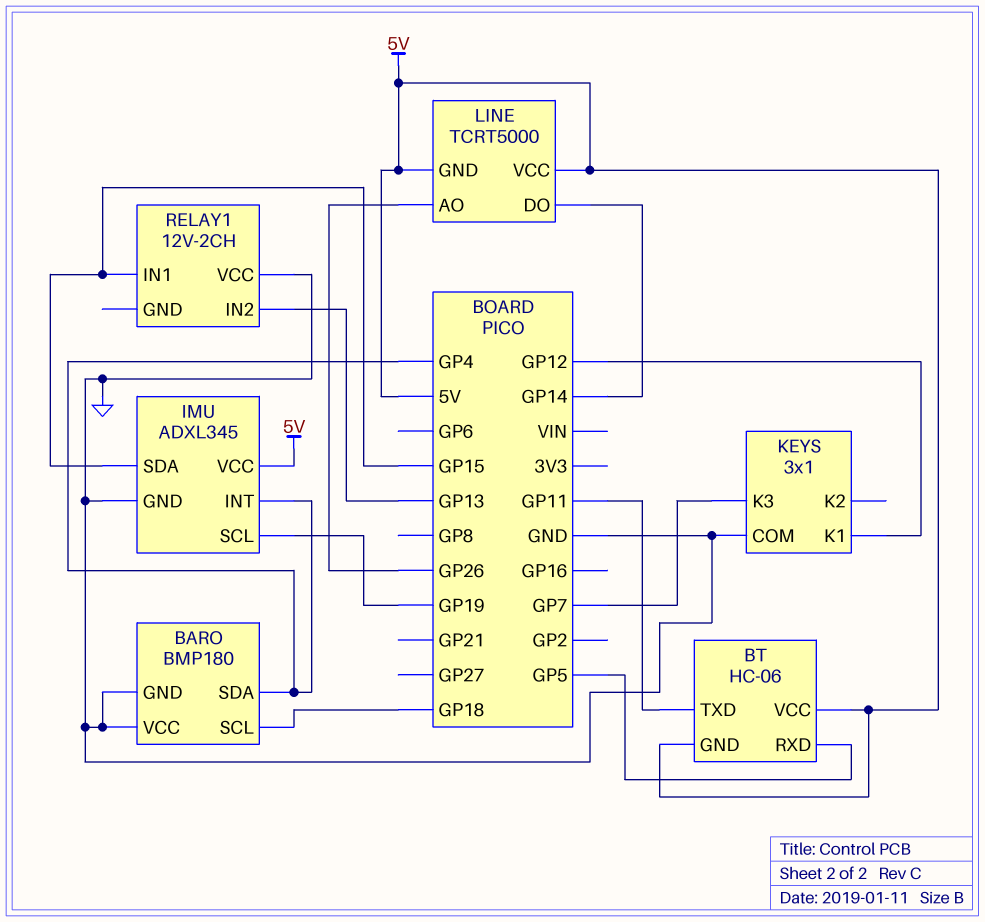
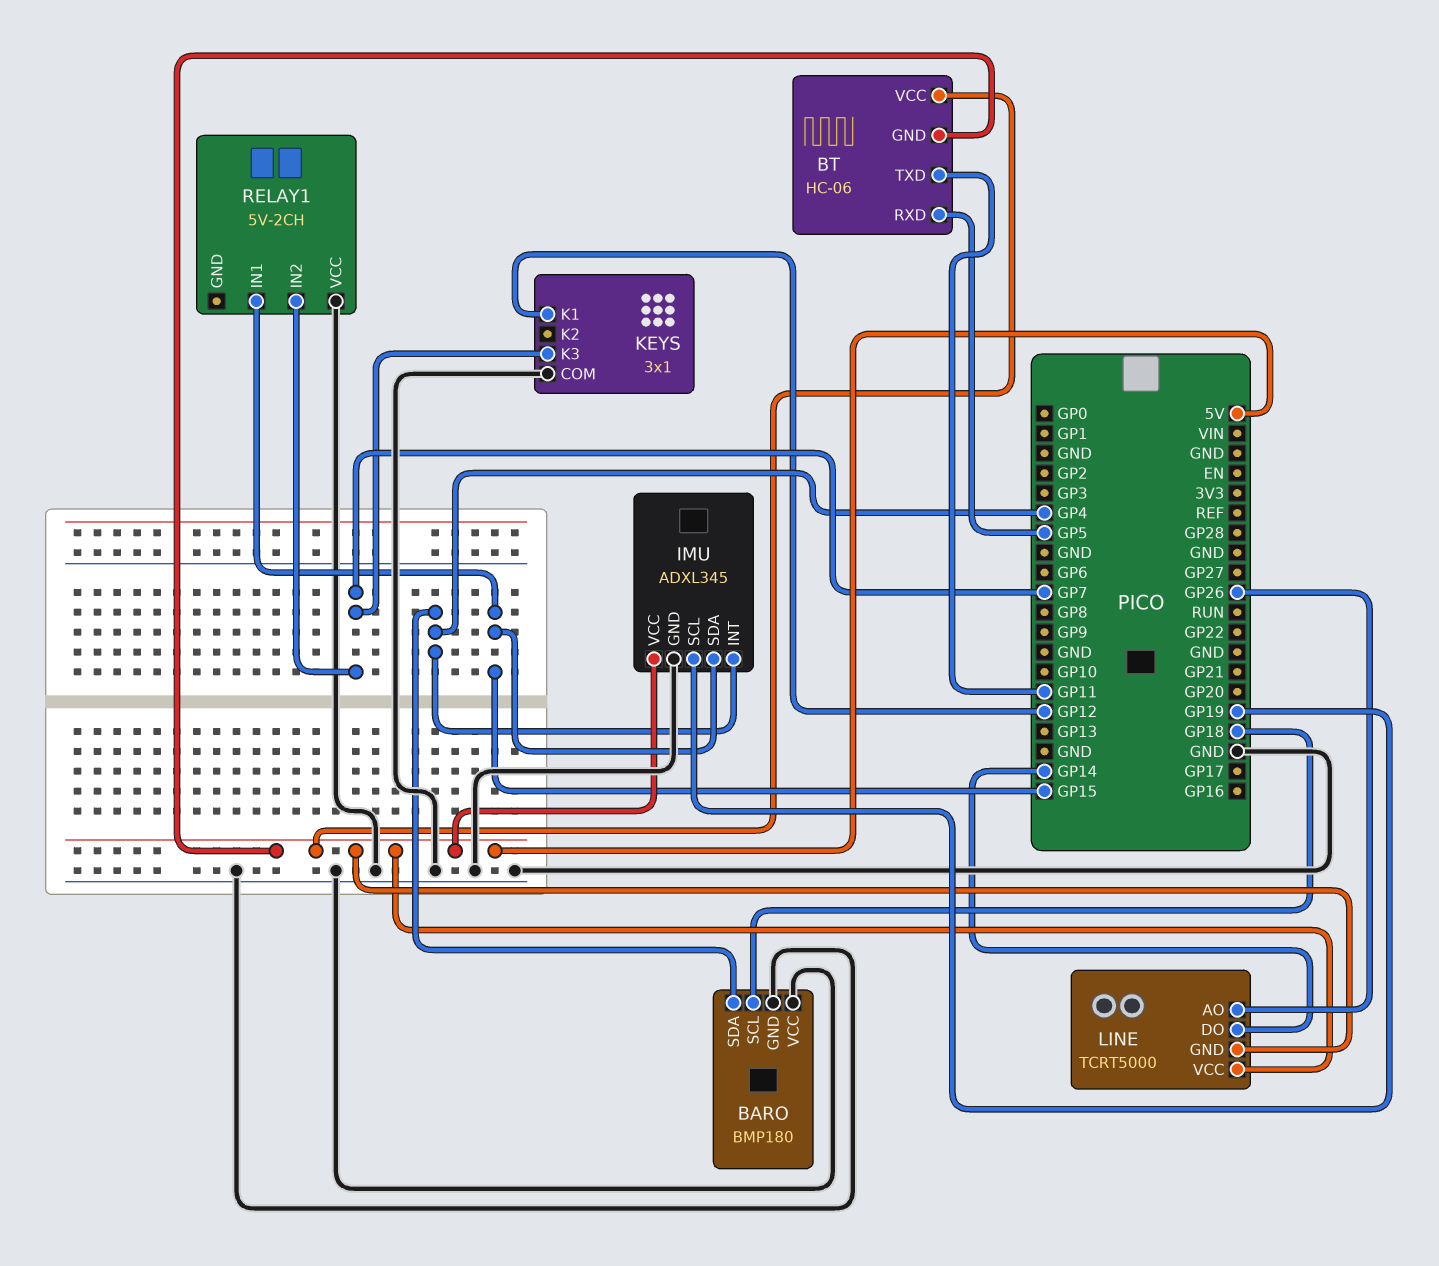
RELAY1: 12V-2CH -> 5V-2CH
RELAY1 pin IN2: GP13 -> GP7

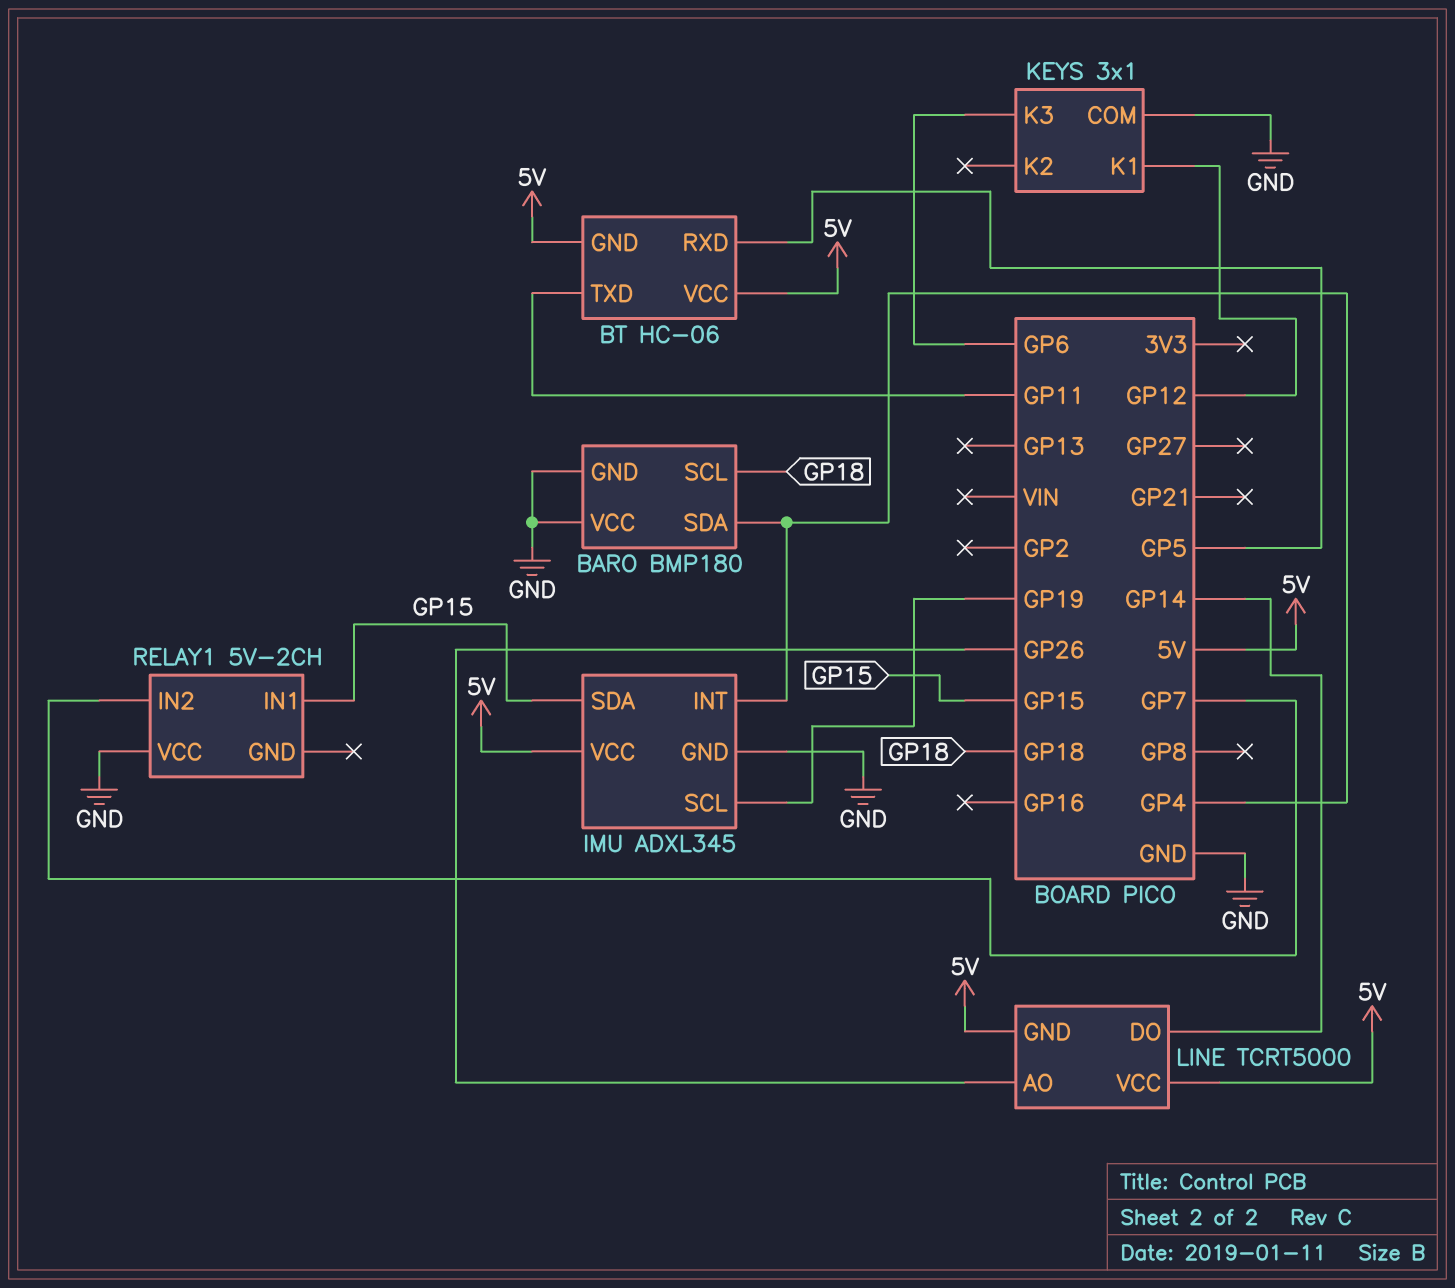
KEYS pin K3: GP7 -> GP6

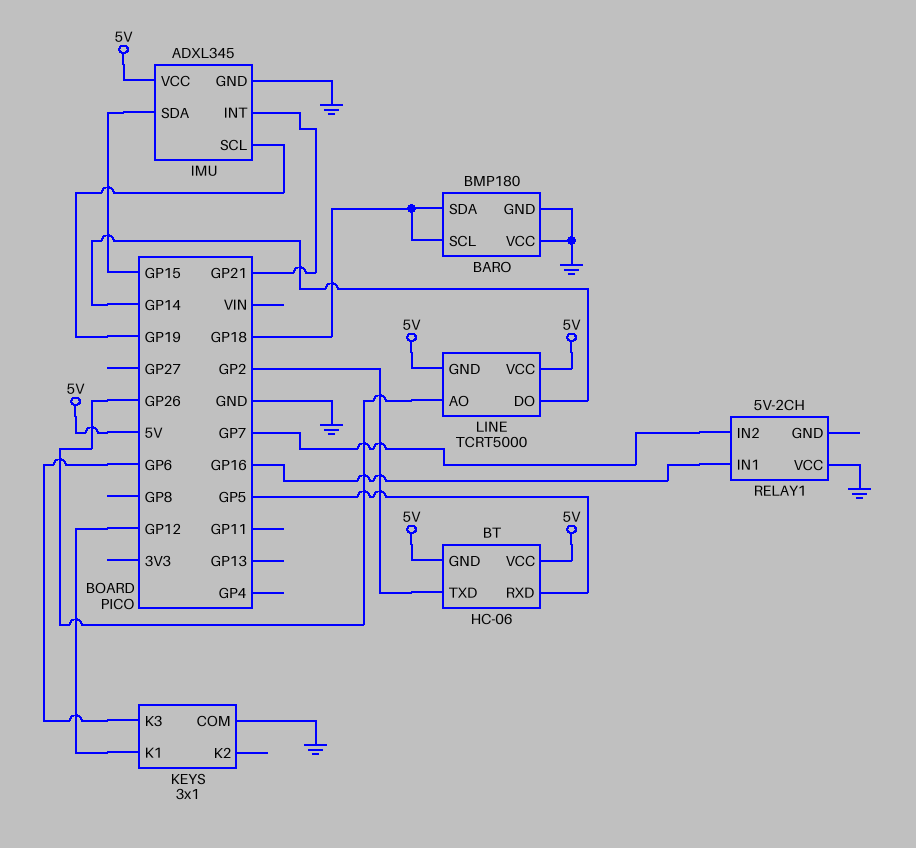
BARO pin SDA: GP4 -> GP18
BT pin TXD: GP11 -> GP2
IMU pin INT: GP4 -> GP21
RELAY1 pin IN1: GP15 -> GP16

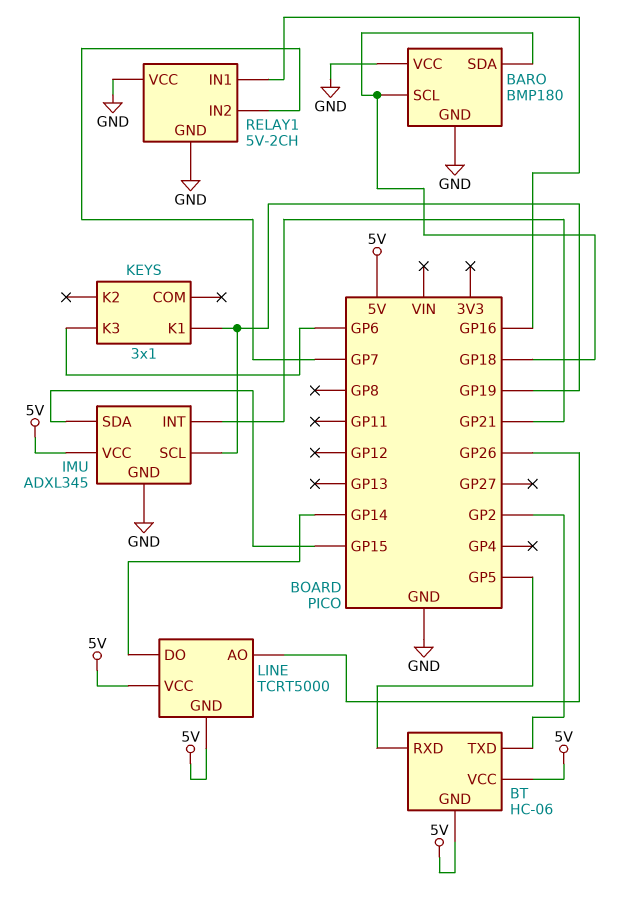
KEYS pin COM: GND -> none
KEYS pin K1: GP12 -> GP19
RELAY1 pin GND: none -> GND

